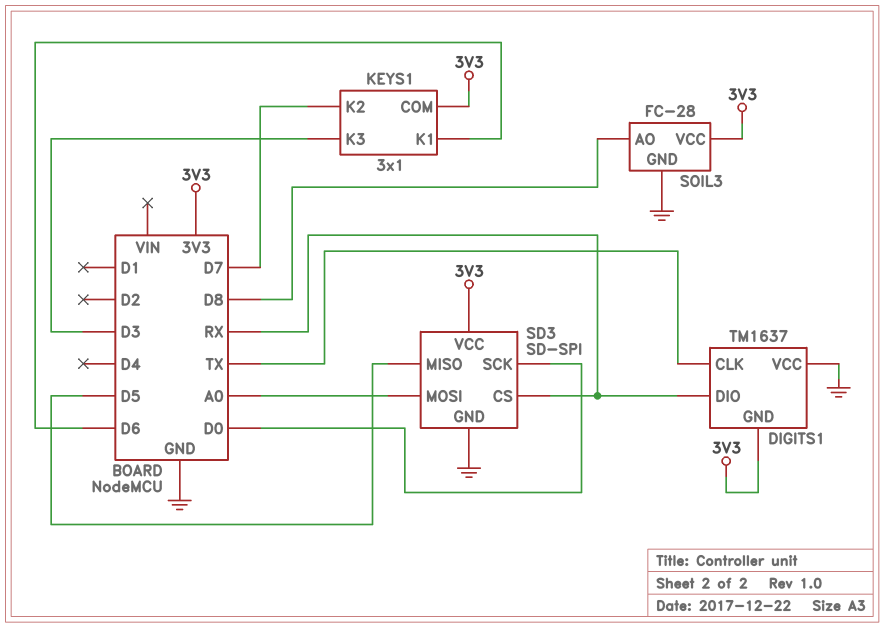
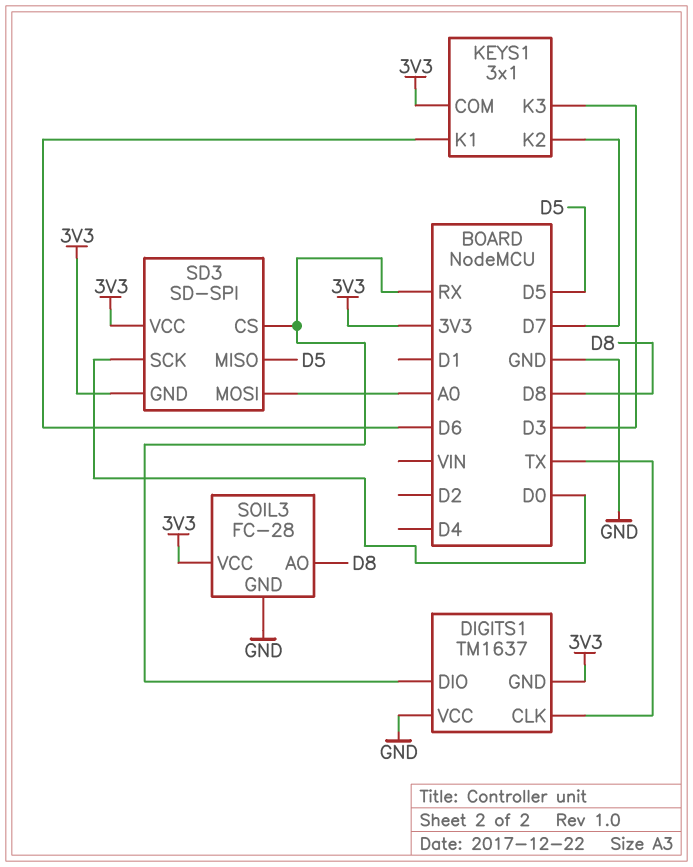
SD3 pin GND: GND -> 3V3

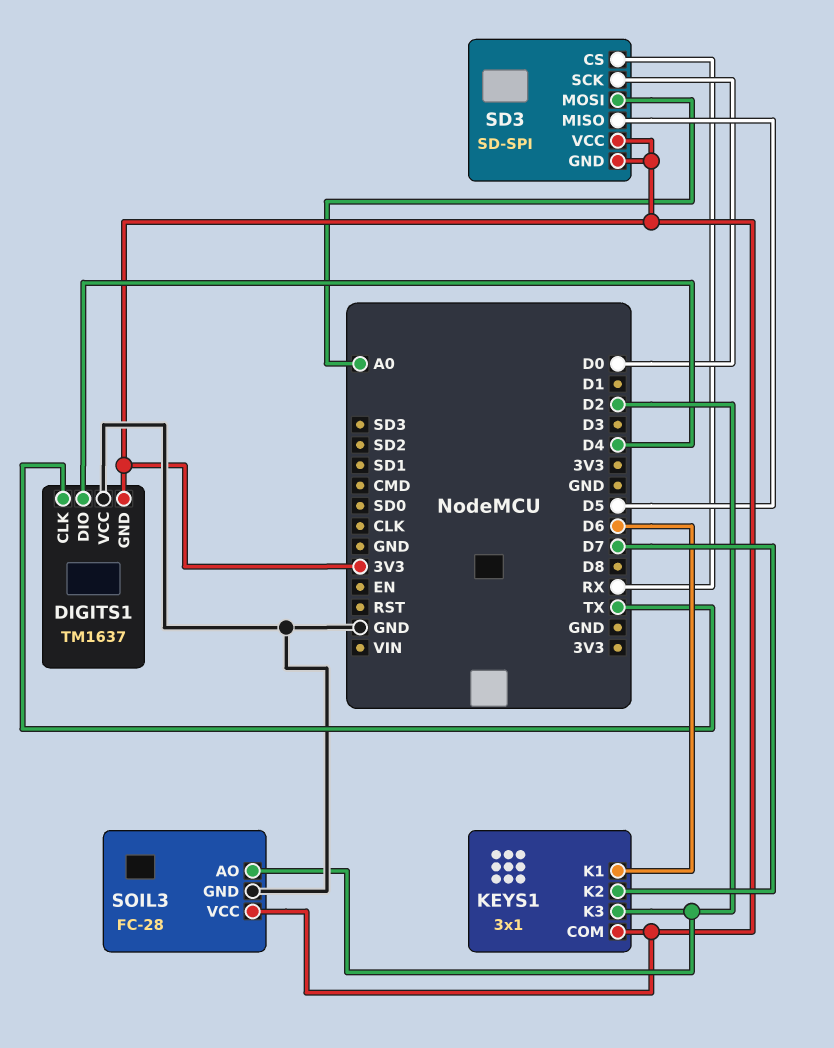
DIGITS1 pin DIO: RX -> D4
KEYS1 pin K3: D3 -> D2
SOIL3 pin AO: D8 -> D2

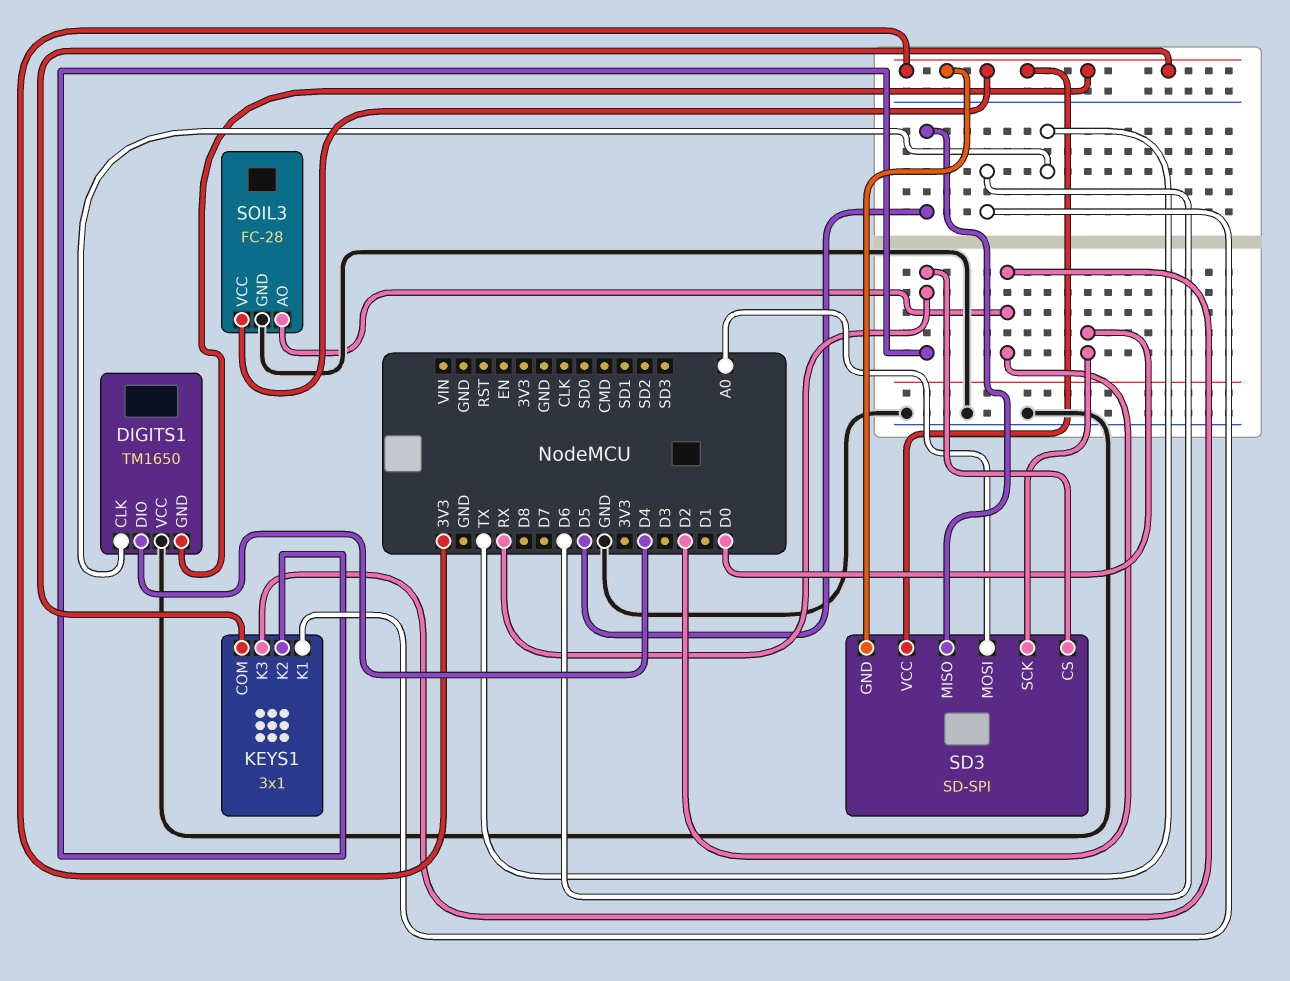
DIGITS1: TM1637 -> TM1650
KEYS1 pin K2: D7 -> RX

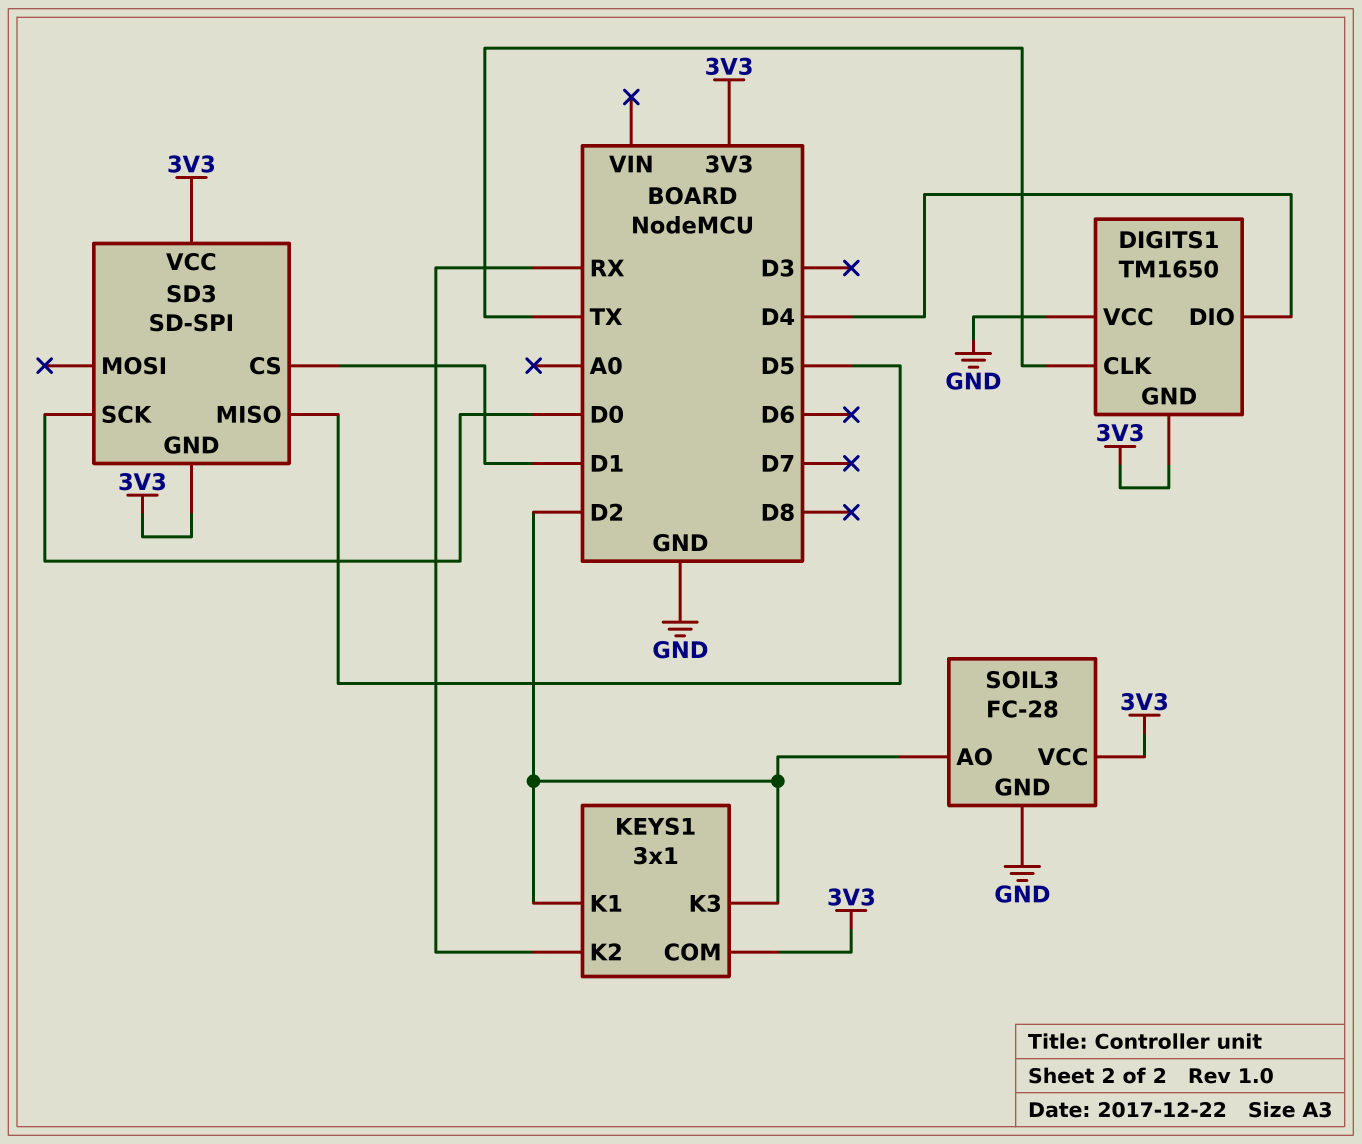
KEYS1 pin K1: D6 -> D2
SD3 pin CS: RX -> D1
SD3 pin MOSI: A0 -> none

